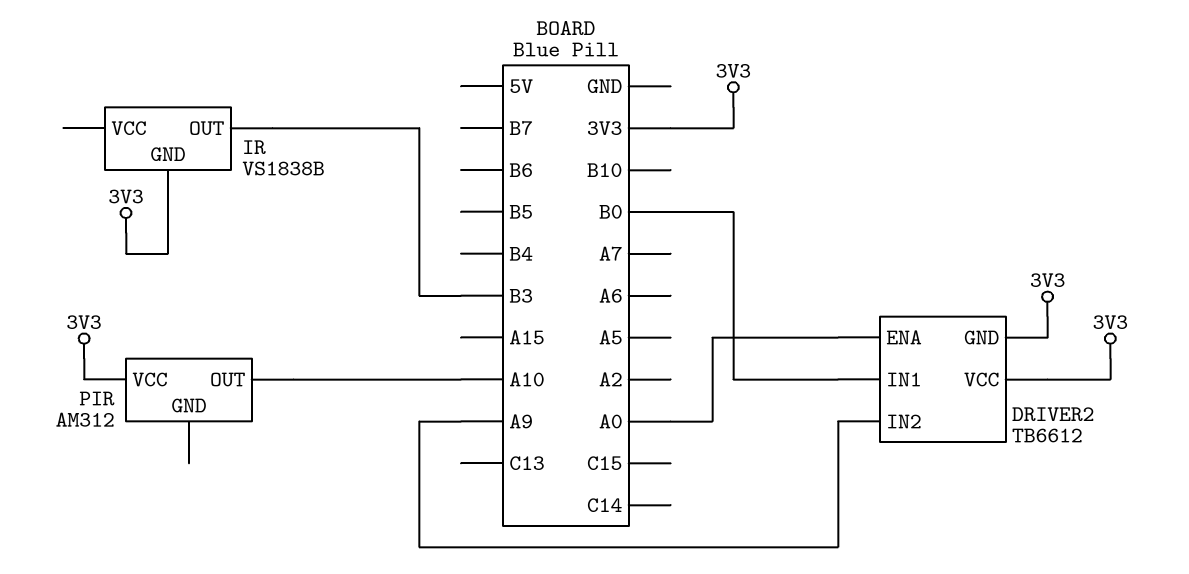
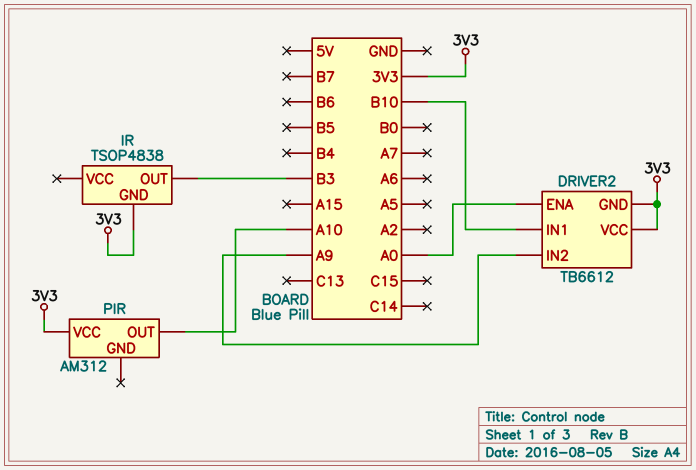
DRIVER2 pin IN1: B0 -> B10
IR: VS1838B -> TSOP4838

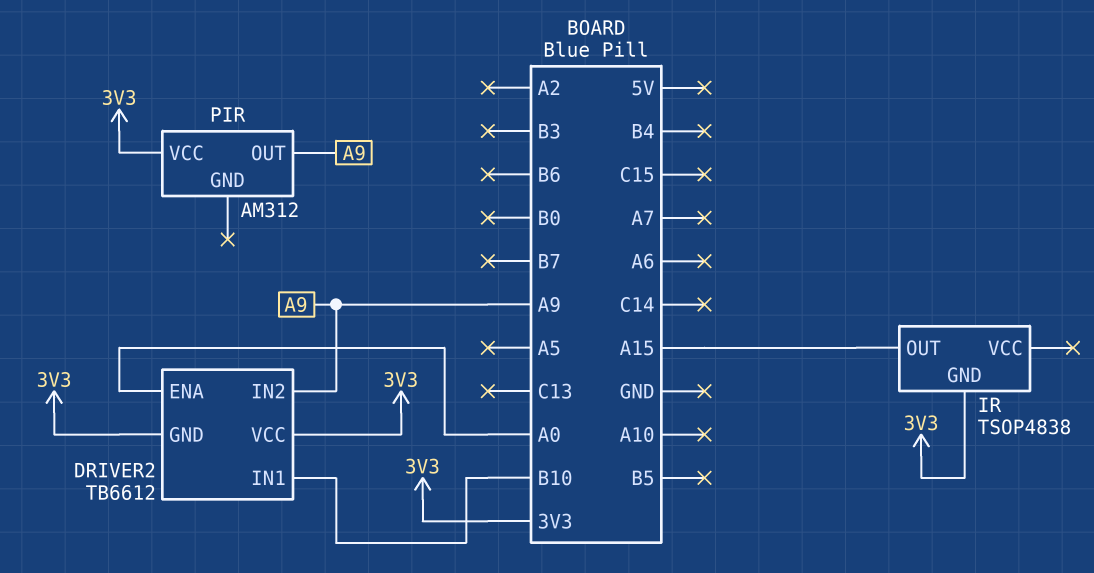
IR pin OUT: B3 -> A15
PIR pin OUT: A10 -> A9

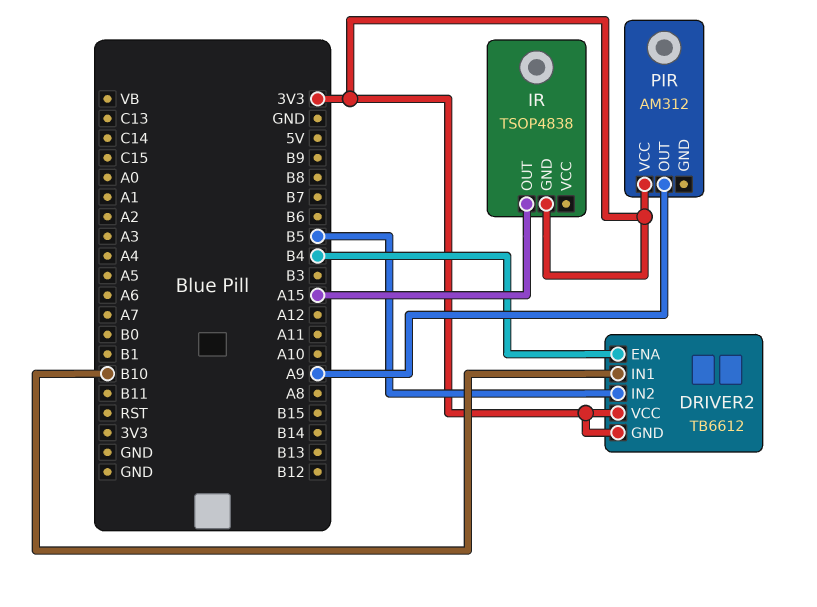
DRIVER2 pin ENA: A0 -> B4
DRIVER2 pin IN2: A9 -> B5

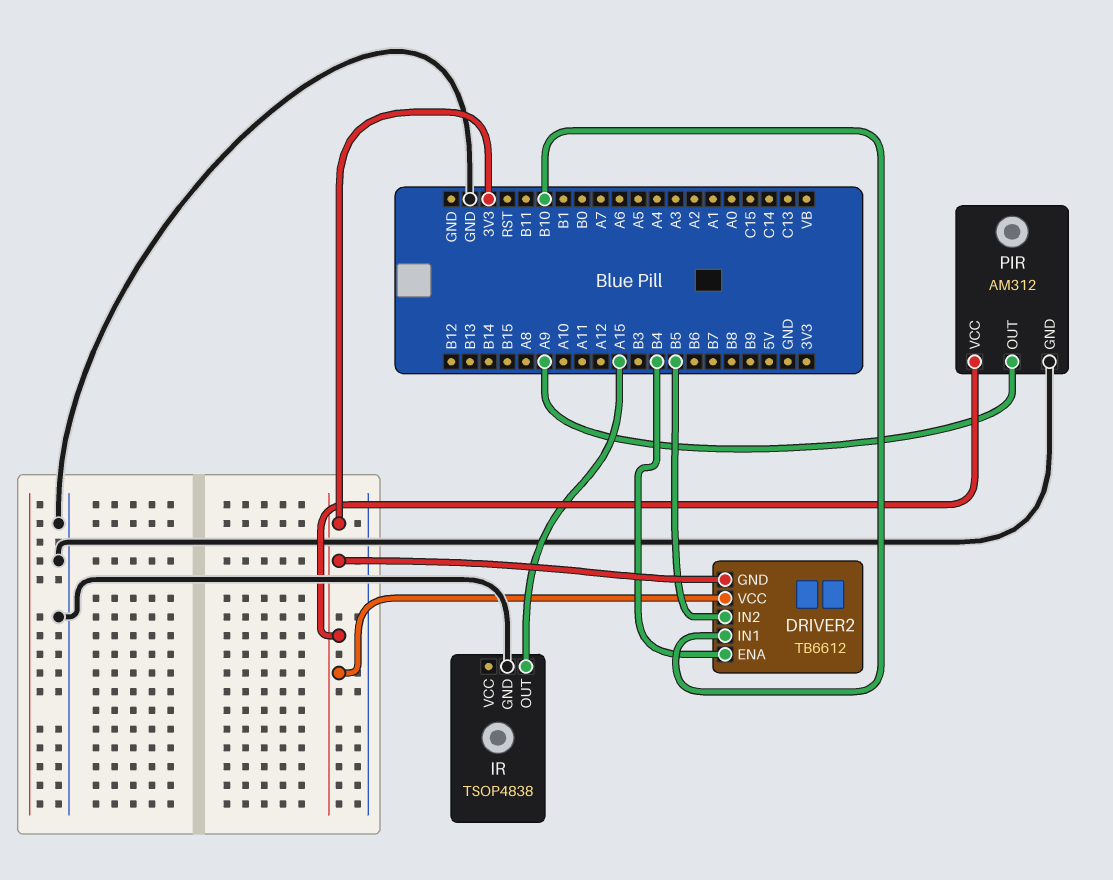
IR pin GND: 3V3 -> GND
PIR pin GND: none -> GND

